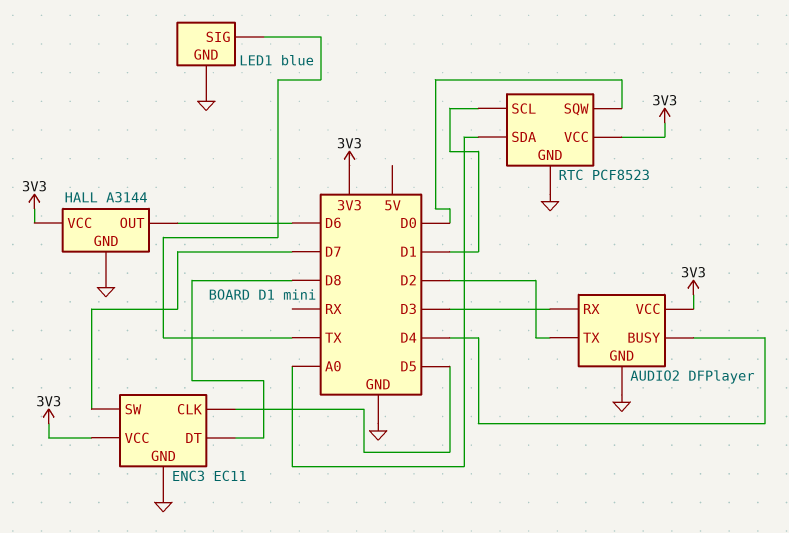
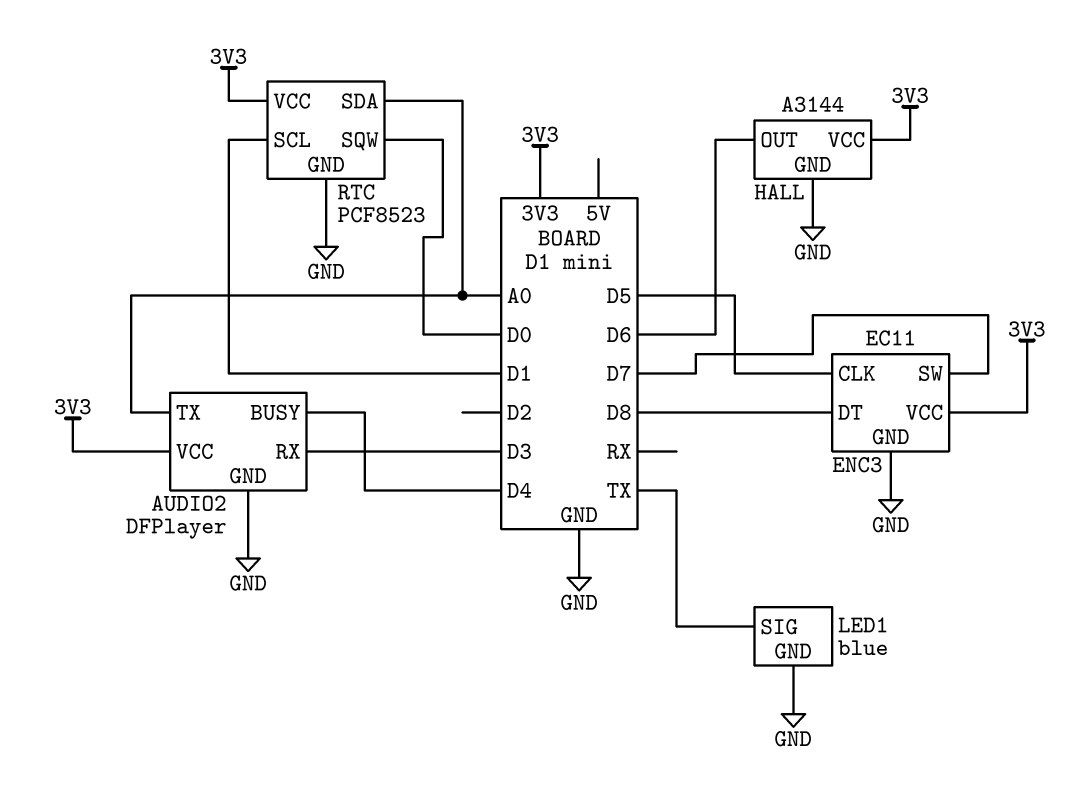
AUDIO2 pin TX: D2 -> A0

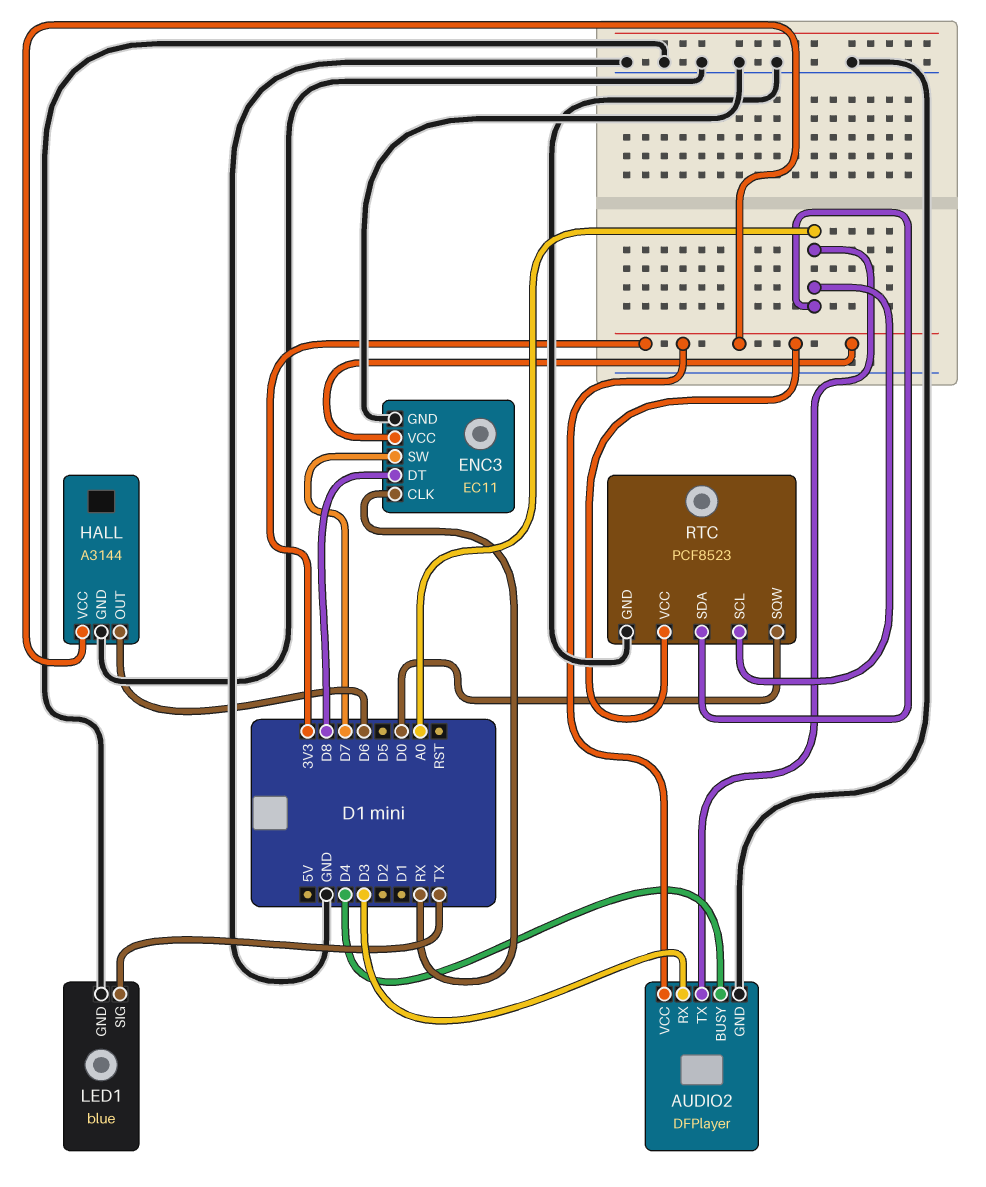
ENC3 pin CLK: D5 -> RX
RTC pin SCL: D1 -> A0

